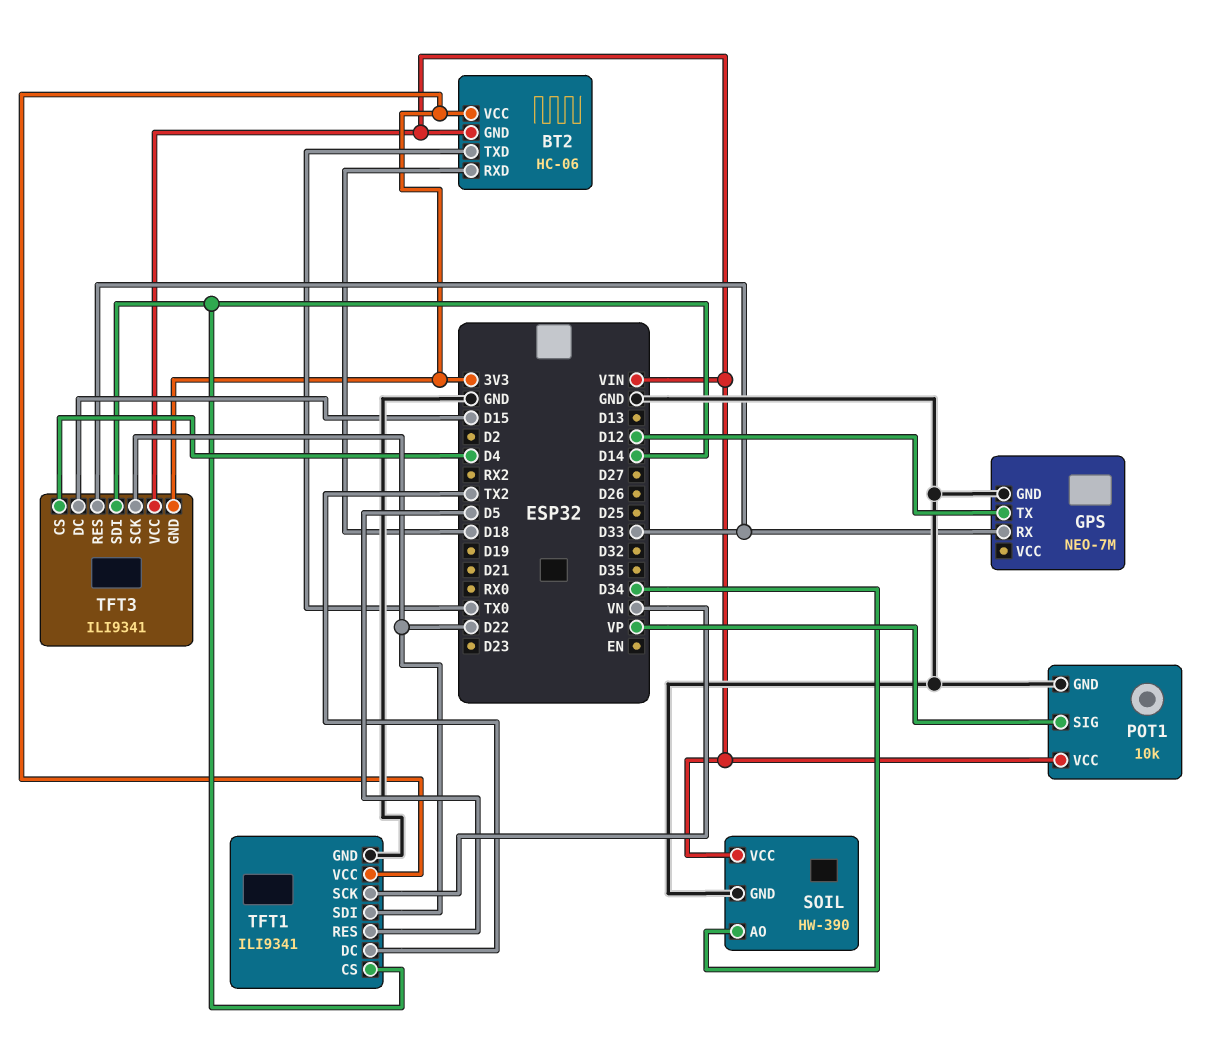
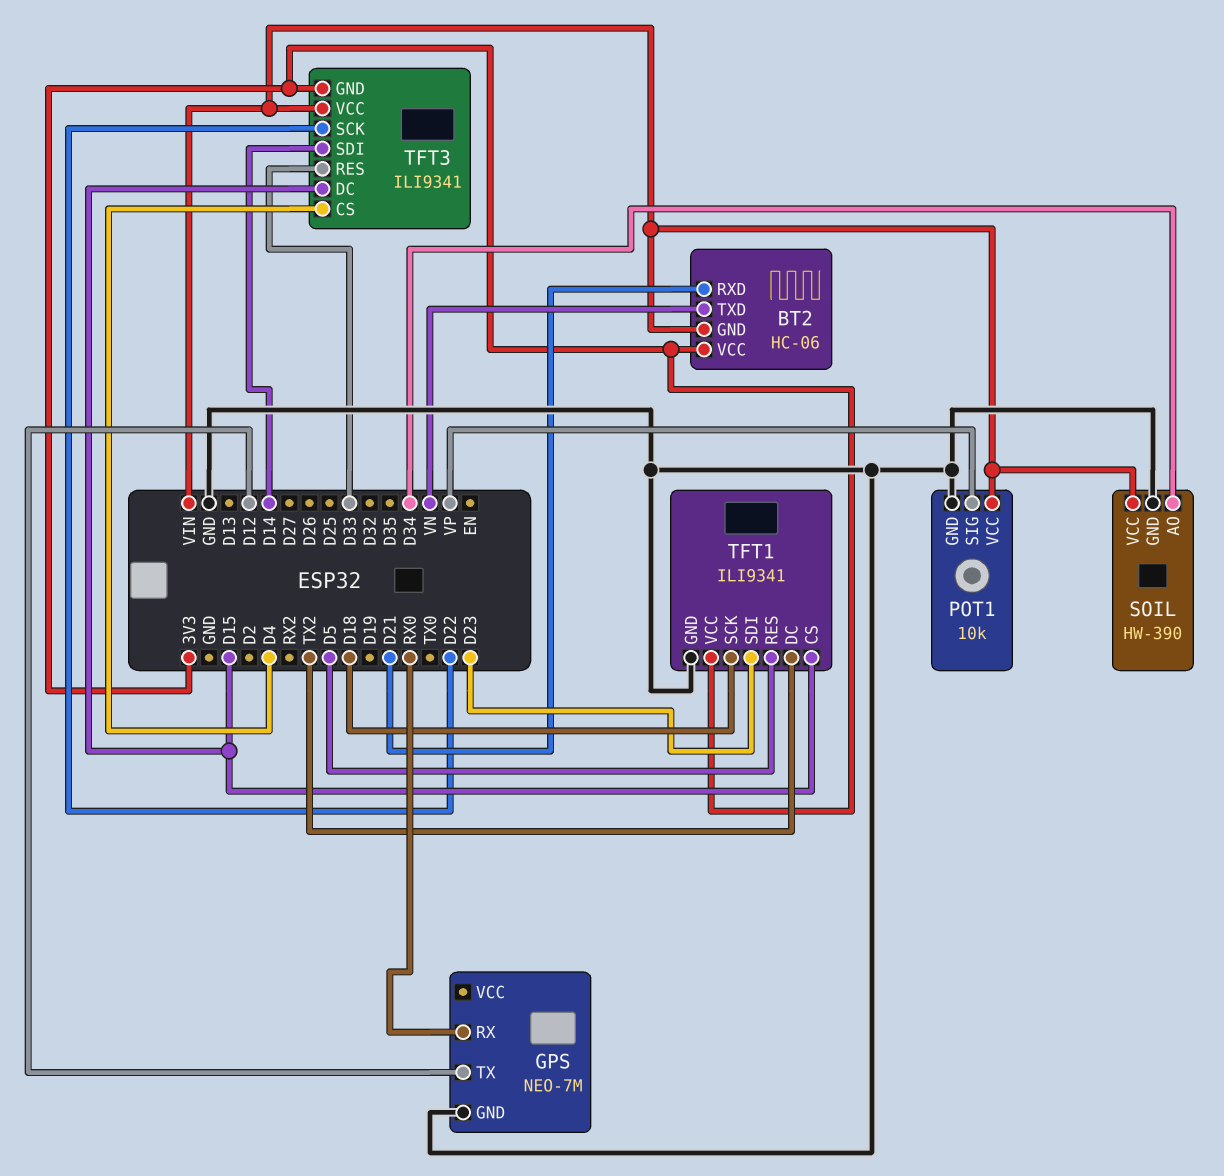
BT2 pin RXD: D18 -> D21
BT2 pin TXD: TX0 -> VN
GPS pin RX: D33 -> RX0
TFT1 pin CS: D14 -> D15
TFT1 pin SCK: VN -> D18
TFT1 pin SDI: D22 -> D23

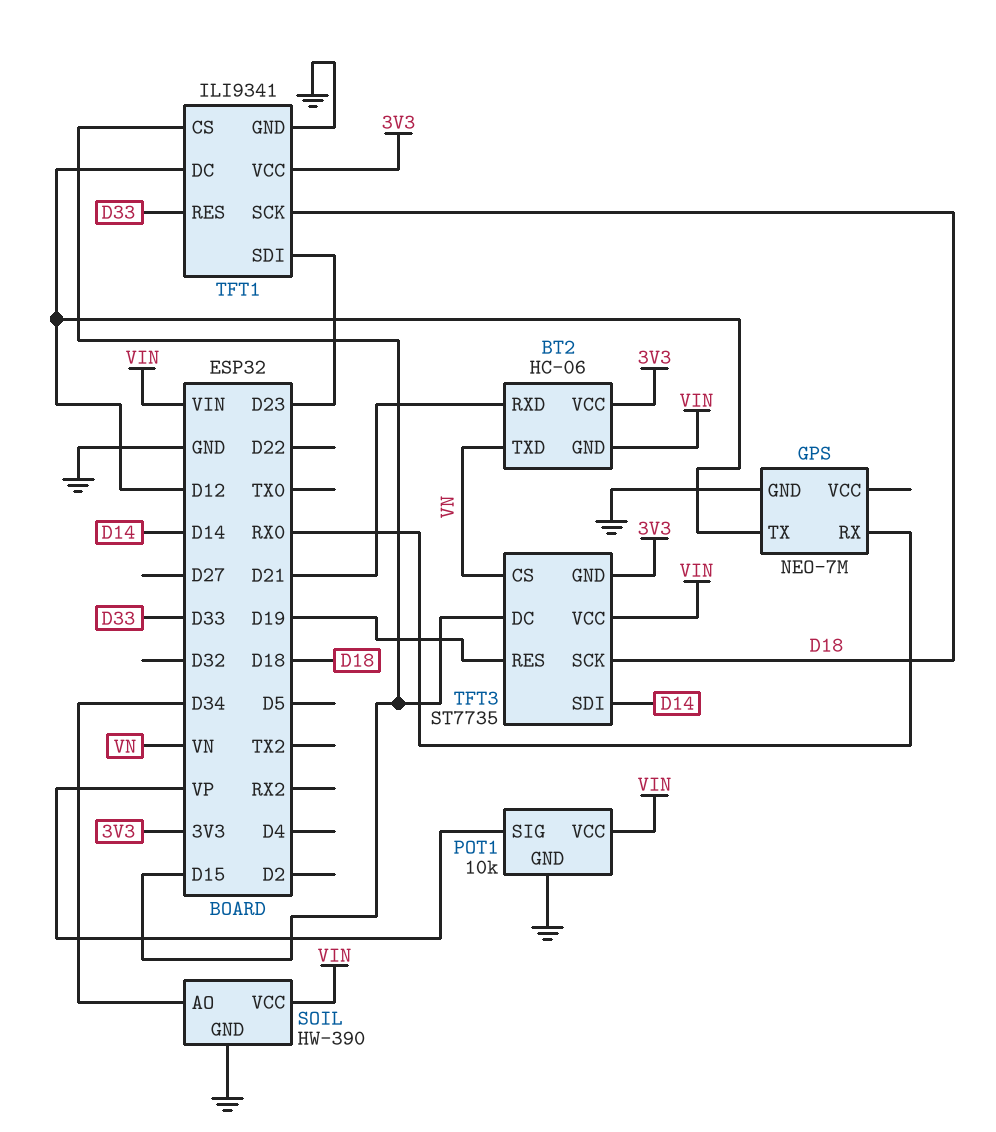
TFT1 pin DC: TX2 -> D12
TFT1 pin RES: D5 -> D33
TFT3: ILI9341 -> ST7735
TFT3 pin CS: D4 -> VN
TFT3 pin RES: D33 -> D19
TFT3 pin SCK: D22 -> D18

